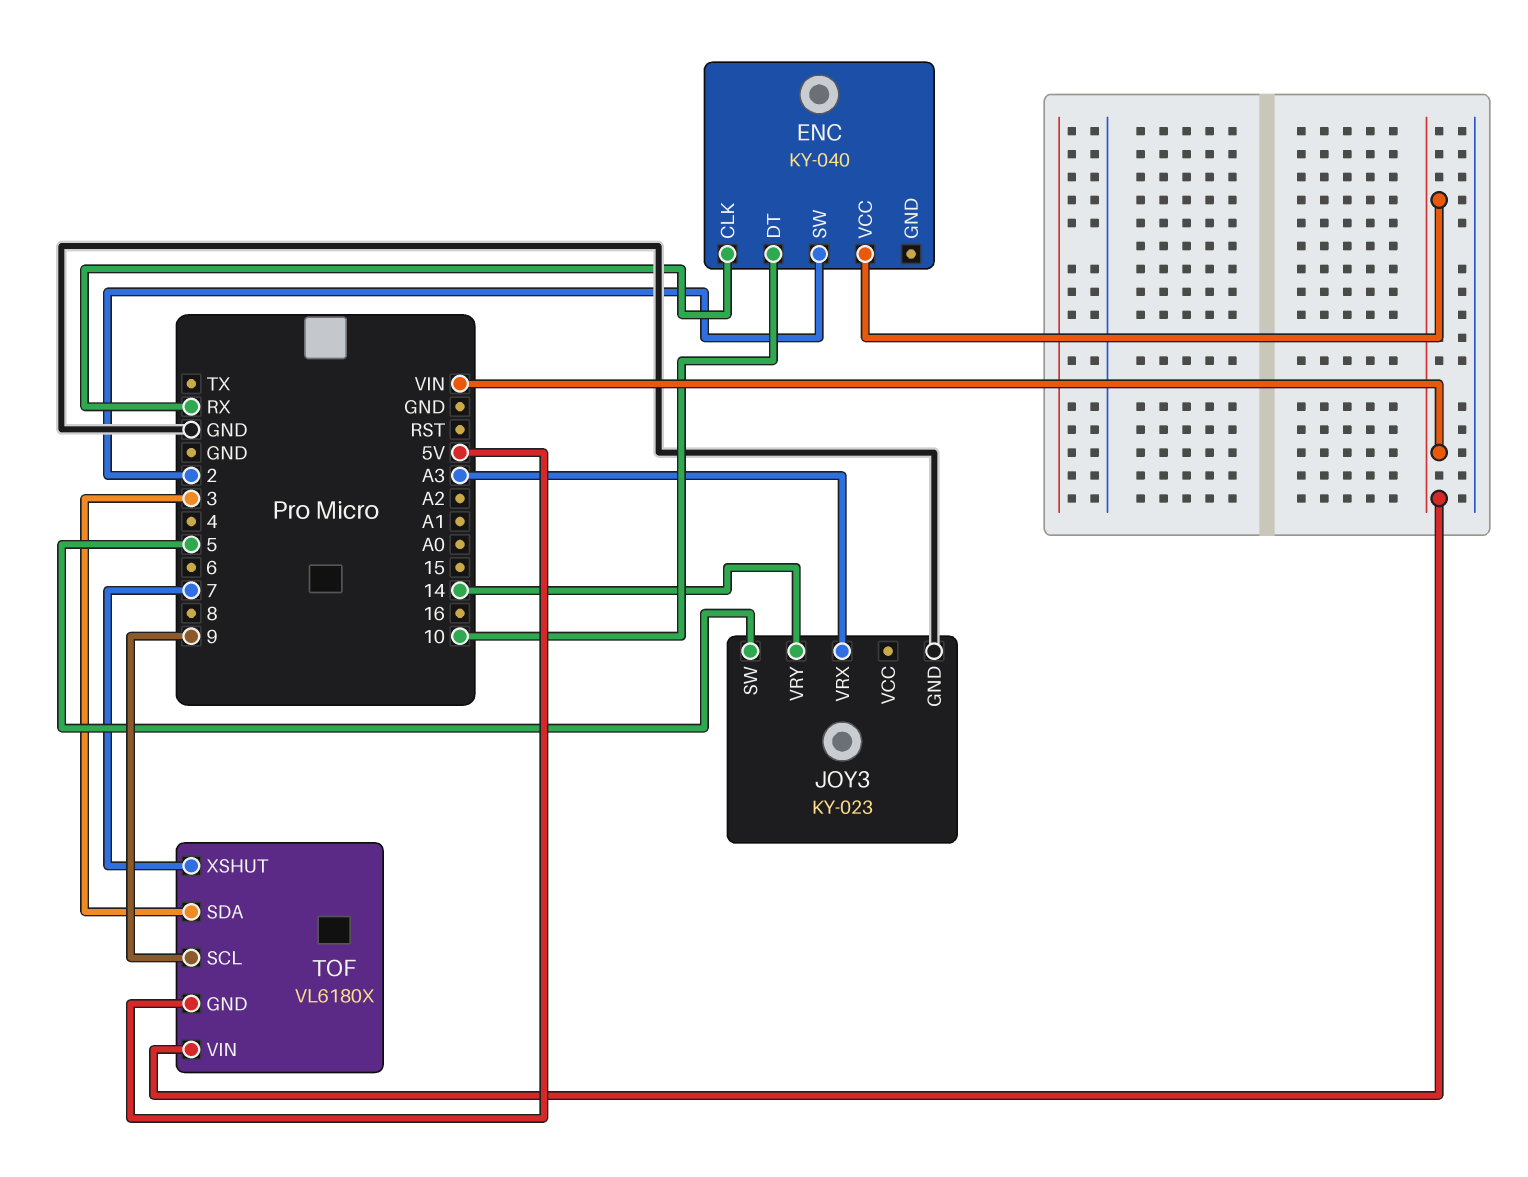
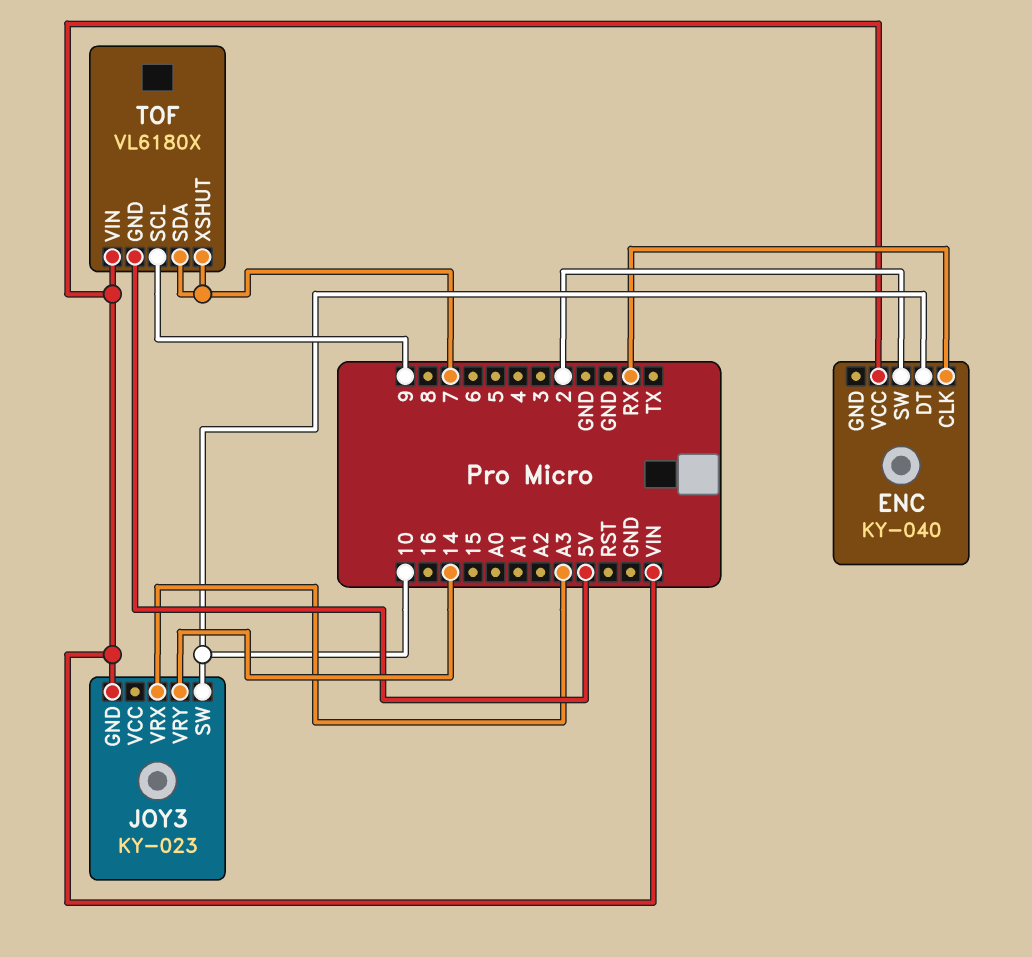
JOY3 pin GND: GND -> VIN
JOY3 pin SW: 5 -> 10
TOF pin SDA: 3 -> 7

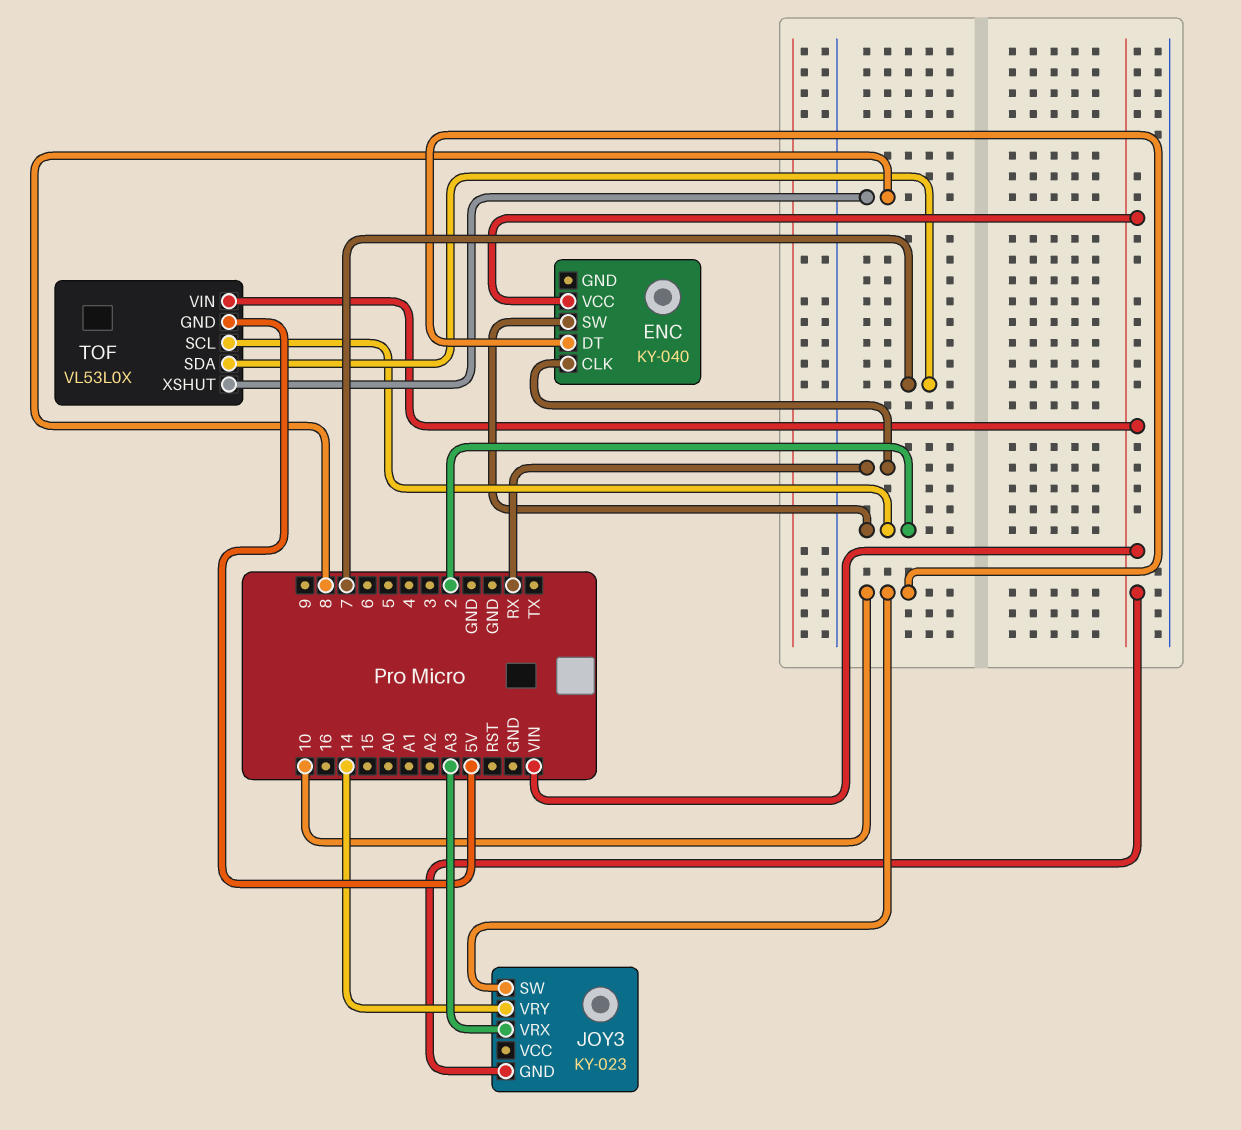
TOF: VL6180X -> VL53L0X
TOF pin SCL: 9 -> 2
TOF pin XSHUT: 7 -> 8

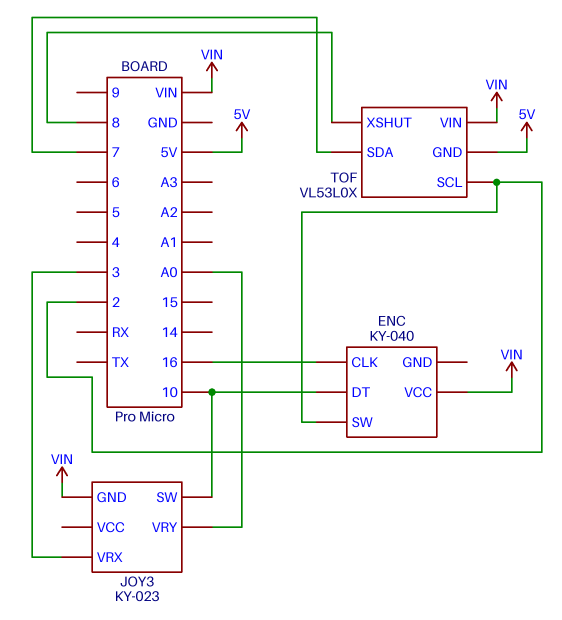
ENC pin CLK: RX -> 16
JOY3 pin VRX: A3 -> 3
JOY3 pin VRY: 14 -> A0

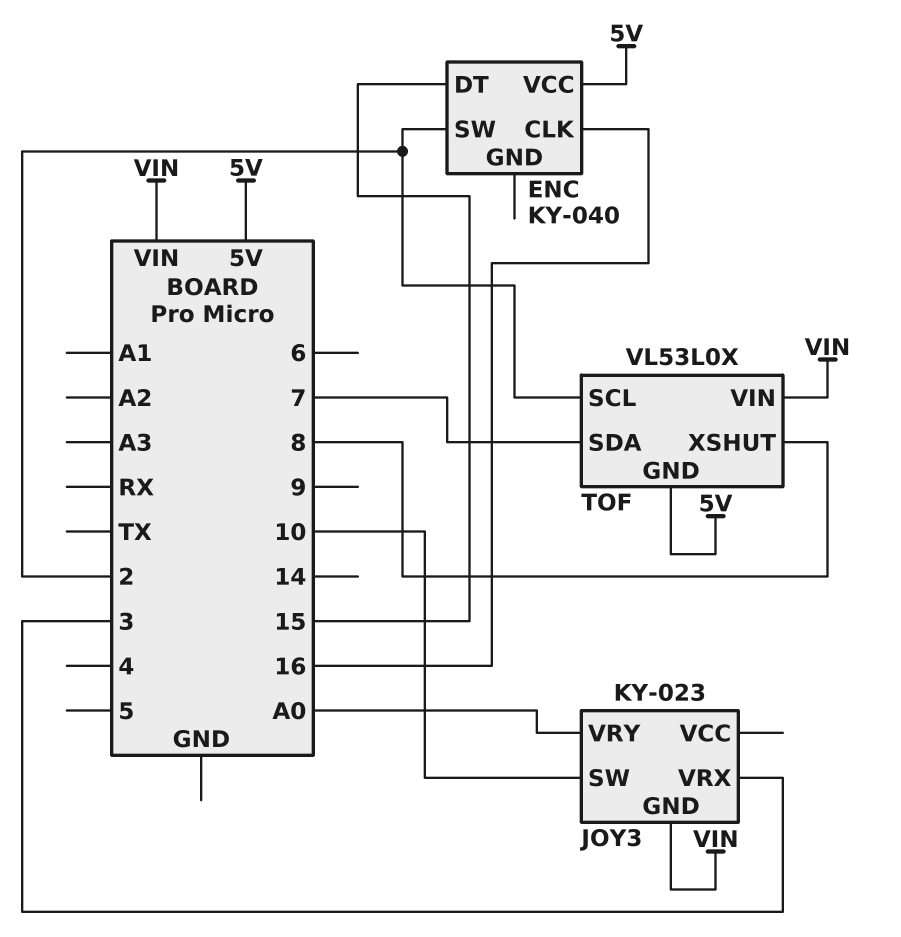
ENC pin DT: 10 -> 15
ENC pin VCC: VIN -> 5V

